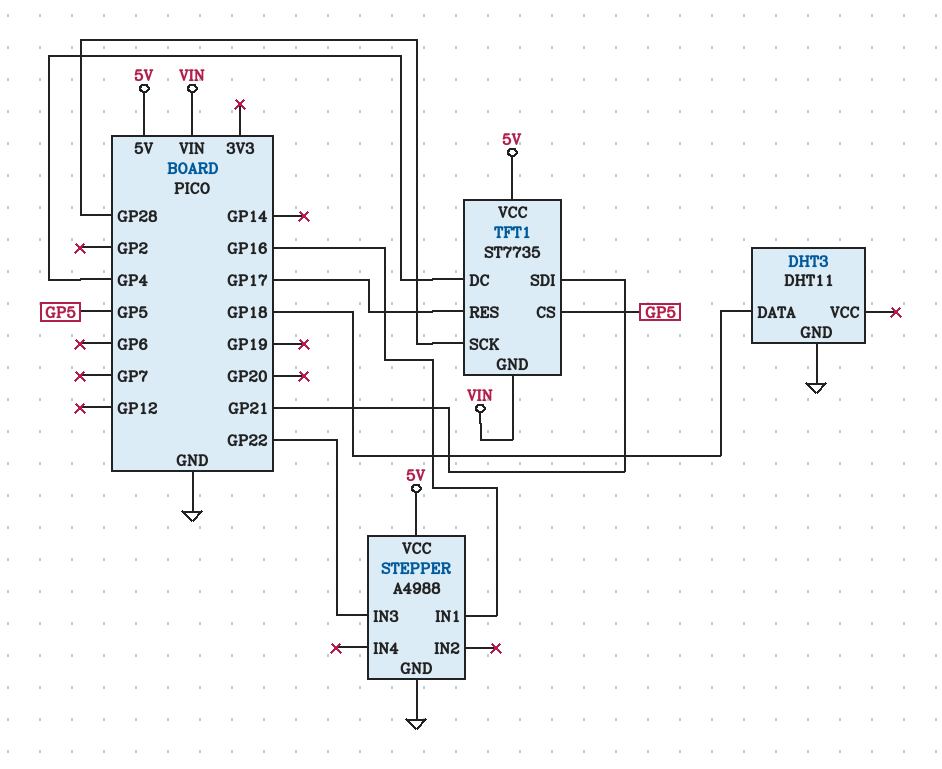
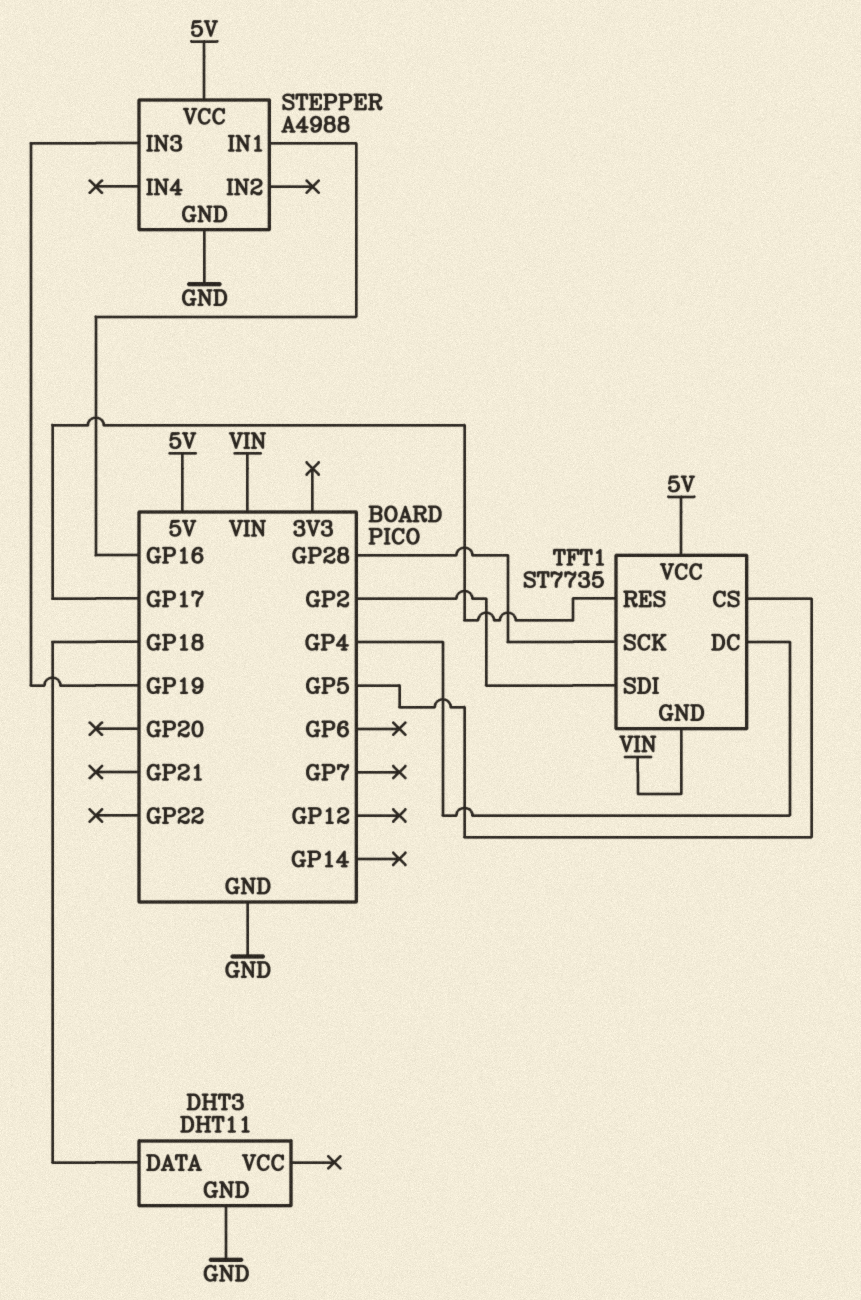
STEPPER pin IN3: GP22 -> GP19
TFT1 pin SDI: GP21 -> GP2

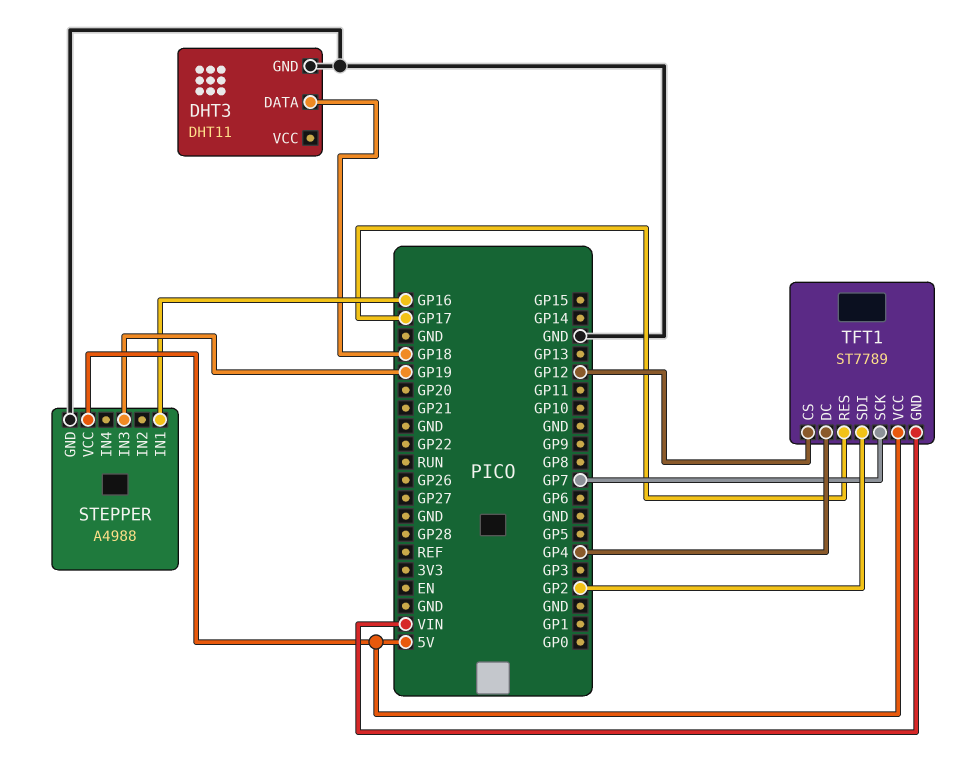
TFT1: ST7735 -> ST7789
TFT1 pin CS: GP5 -> GP12
TFT1 pin SCK: GP28 -> GP7

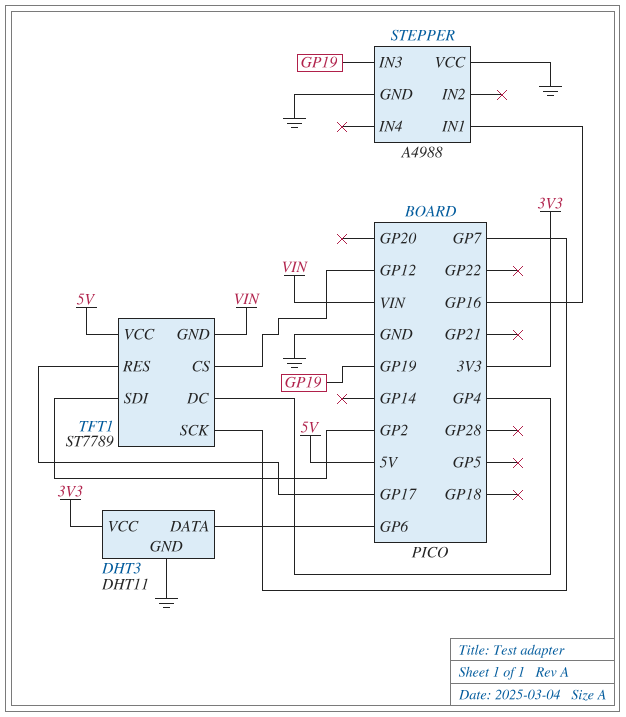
DHT3 pin DATA: GP18 -> GP6
DHT3 pin VCC: none -> 3V3
STEPPER pin VCC: 5V -> GND

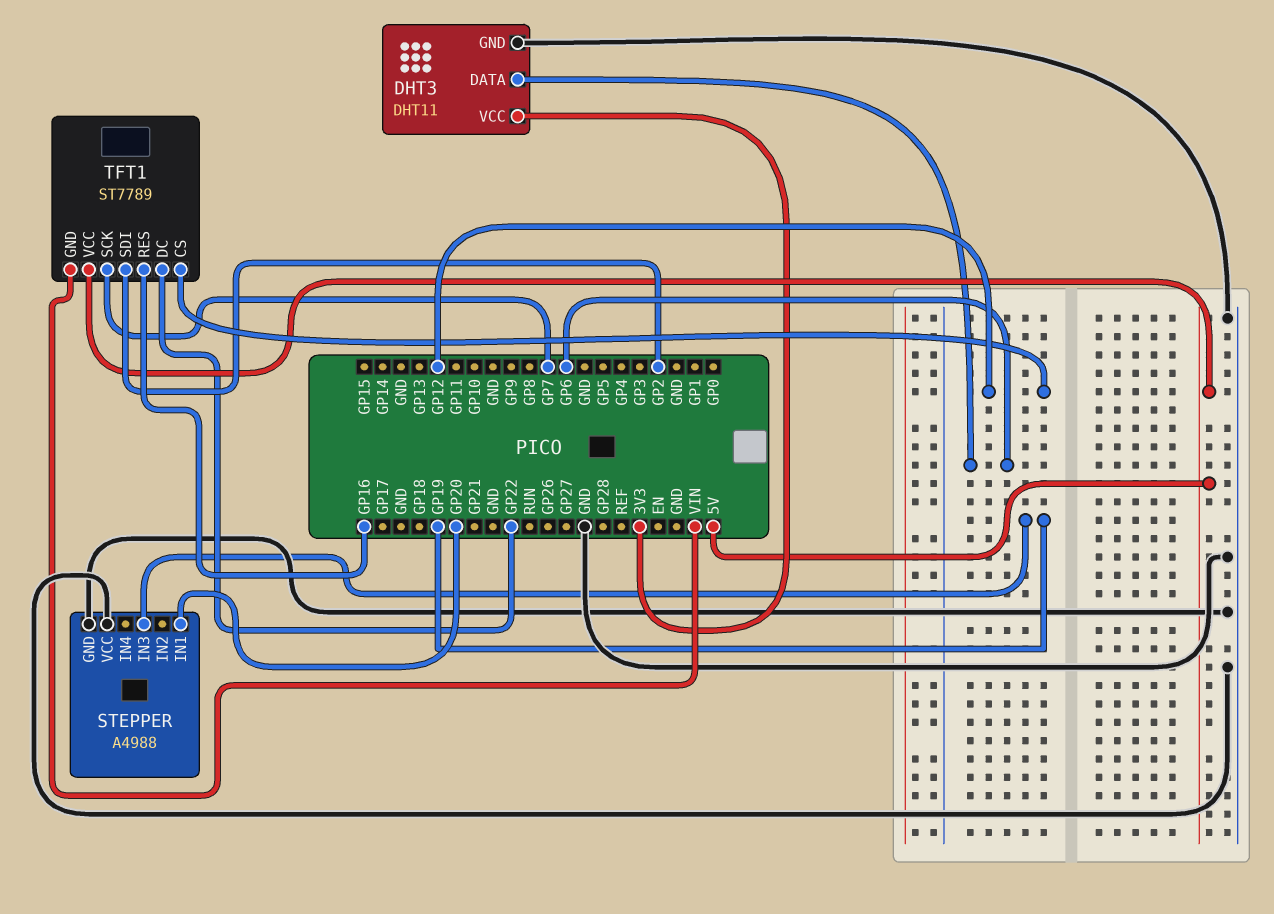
STEPPER pin IN1: GP16 -> GP20
TFT1 pin DC: GP4 -> GP22
TFT1 pin RES: GP17 -> GP16

